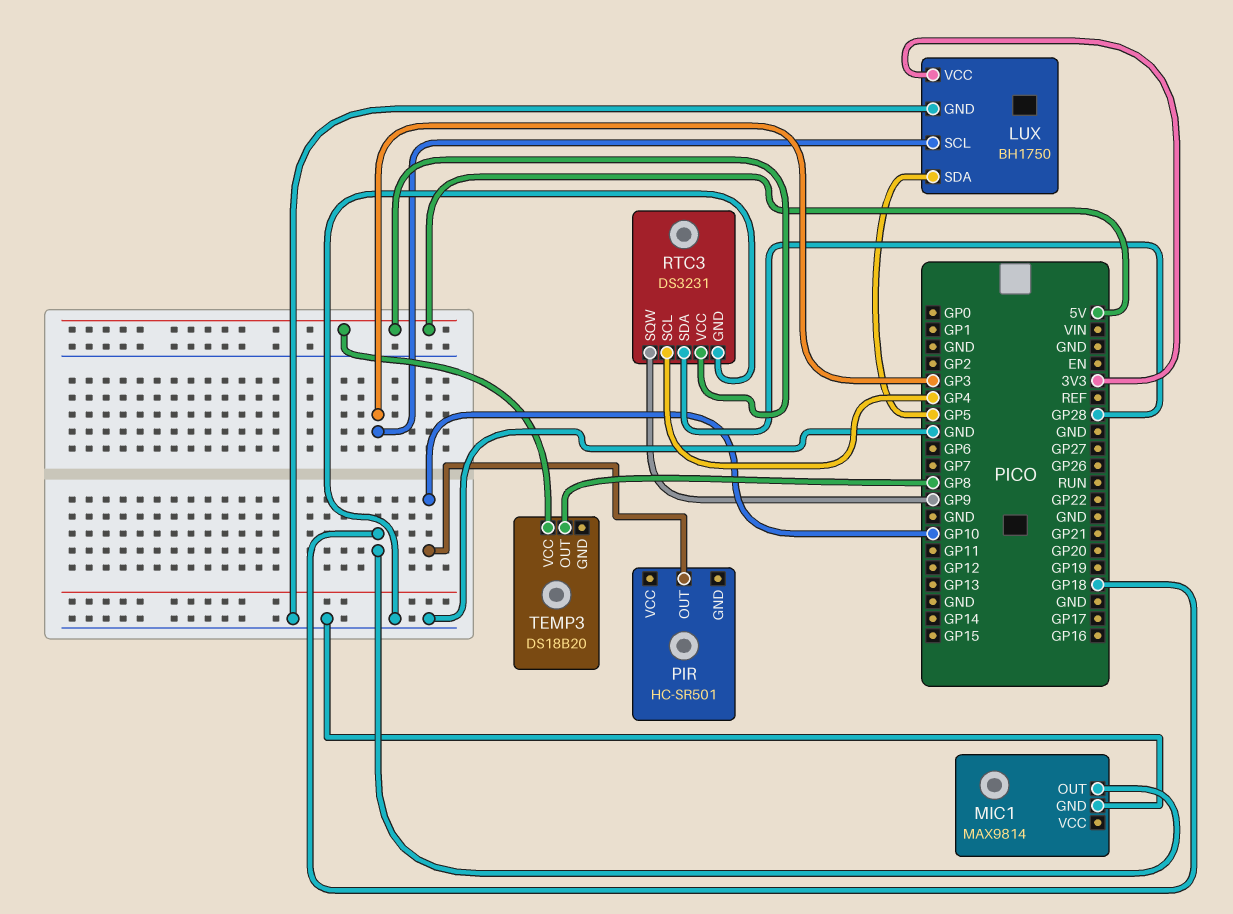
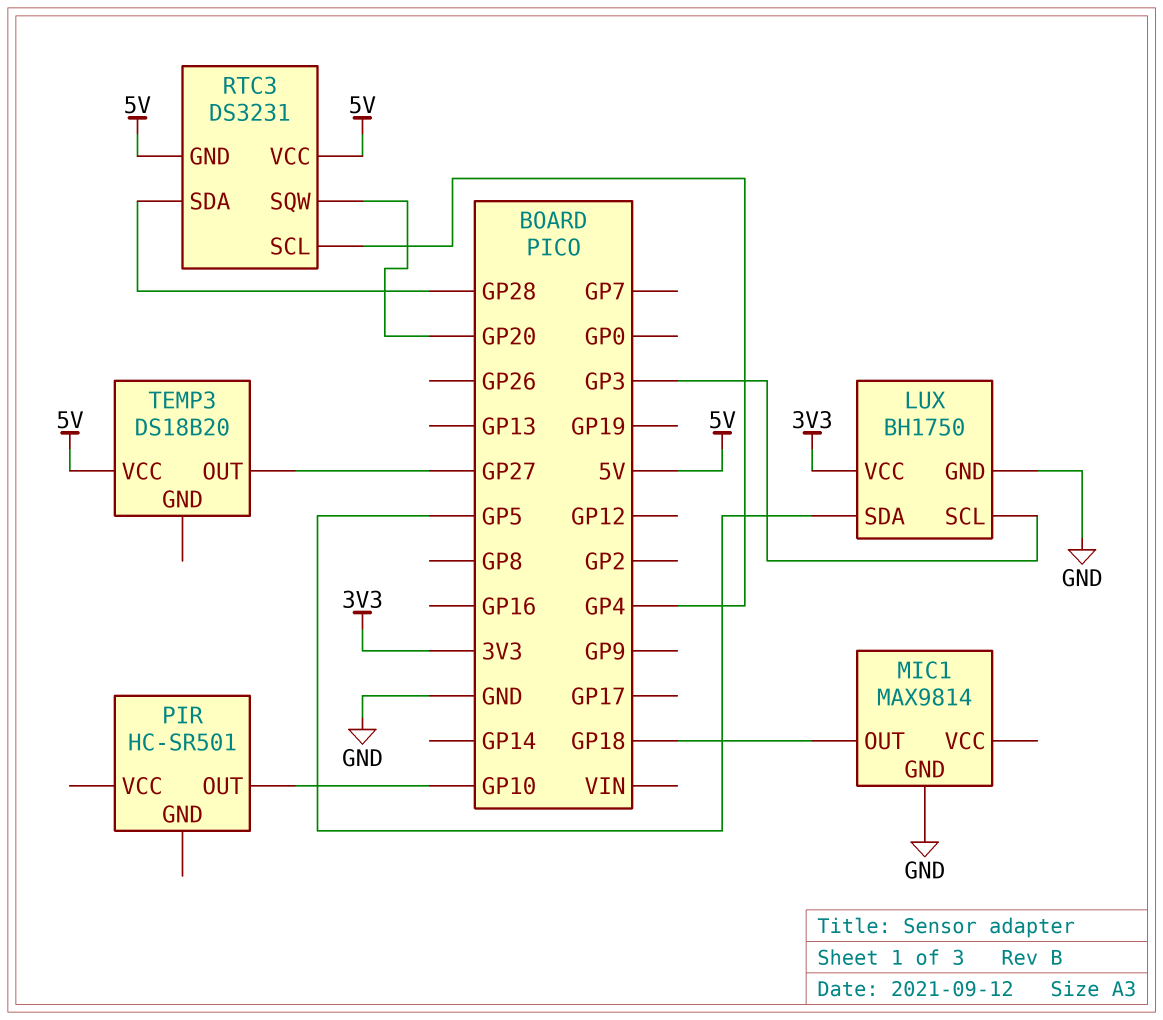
RTC3 pin GND: GND -> 5V
RTC3 pin SQW: GP9 -> GP20
TEMP3 pin OUT: GP8 -> GP27

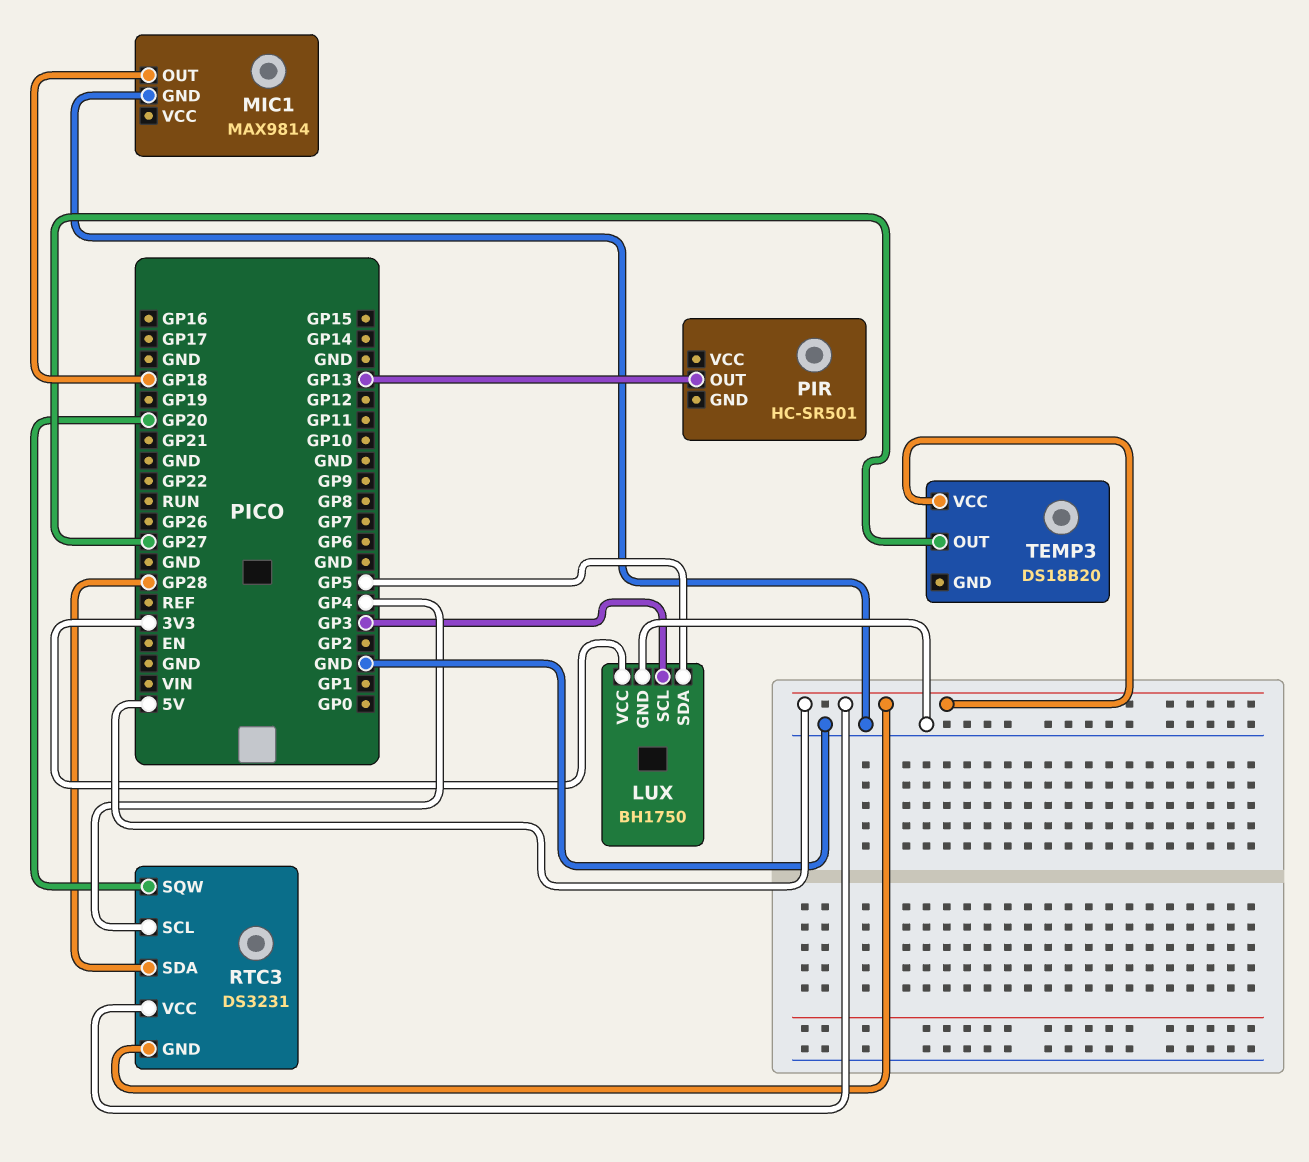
PIR pin OUT: GP10 -> GP13

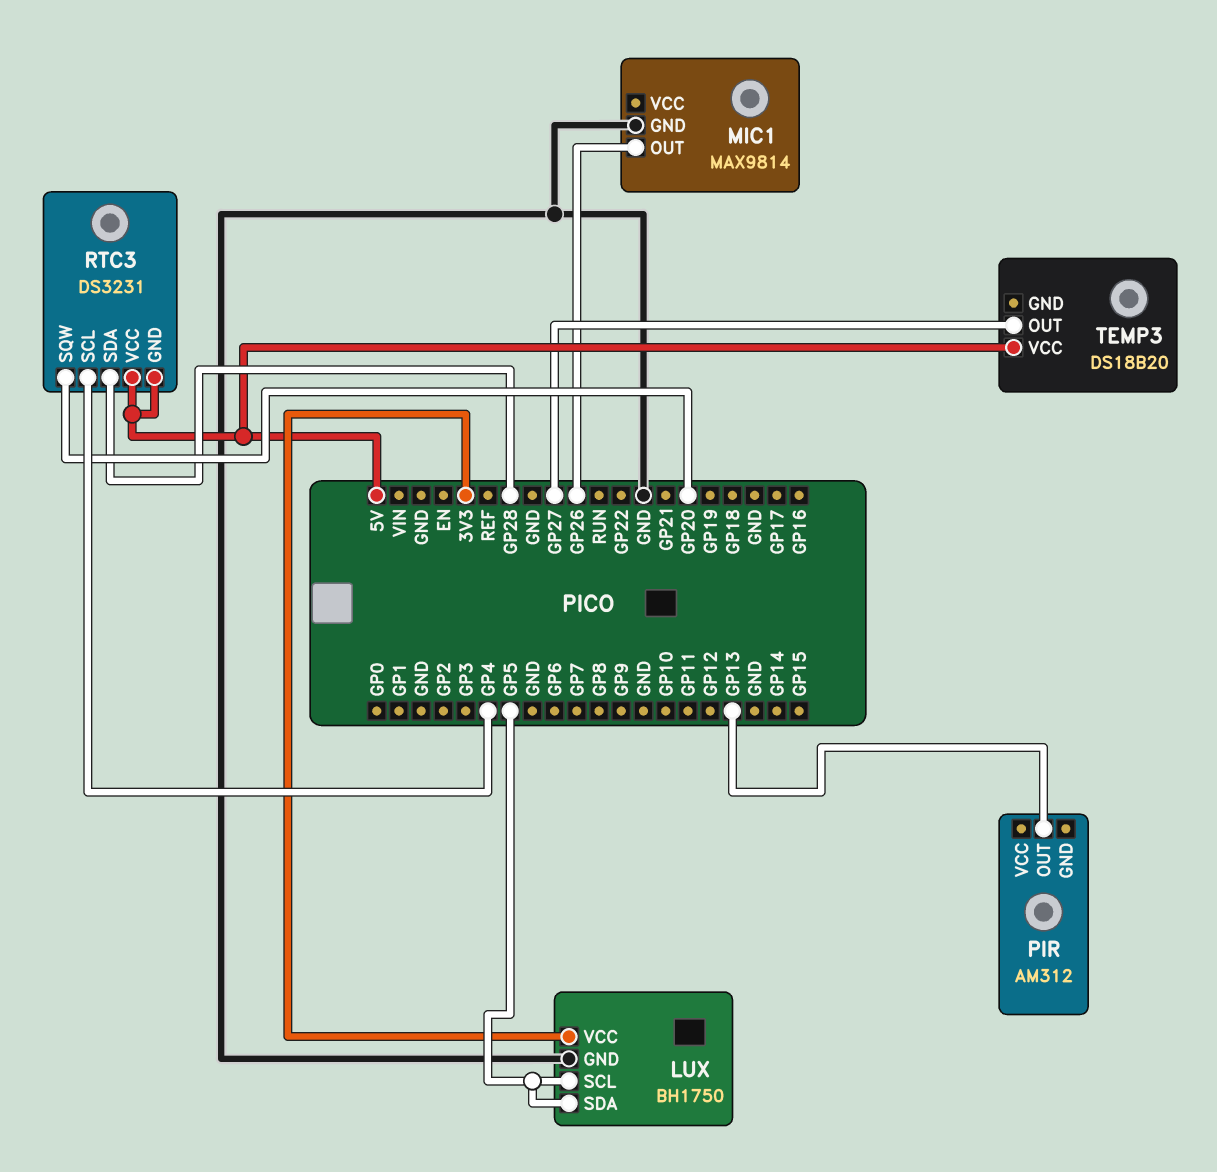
LUX pin SCL: GP3 -> GP5
MIC1 pin OUT: GP18 -> GP26
PIR: HC-SR501 -> AM312

